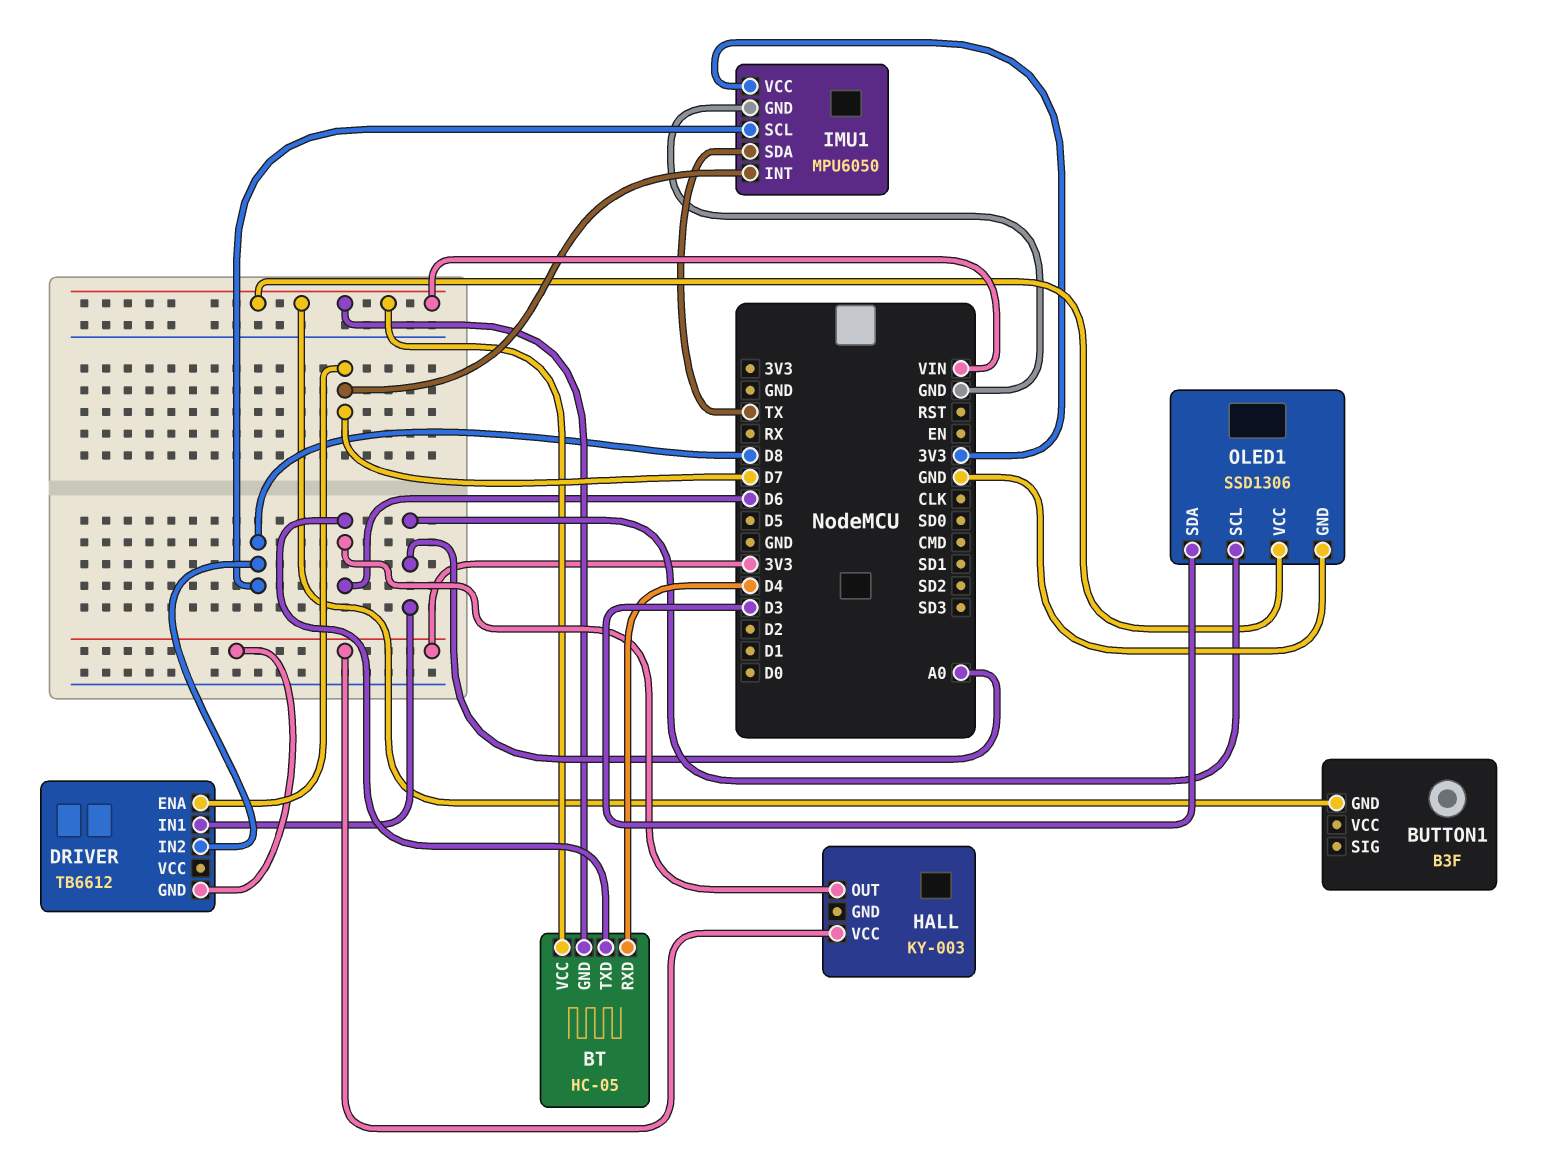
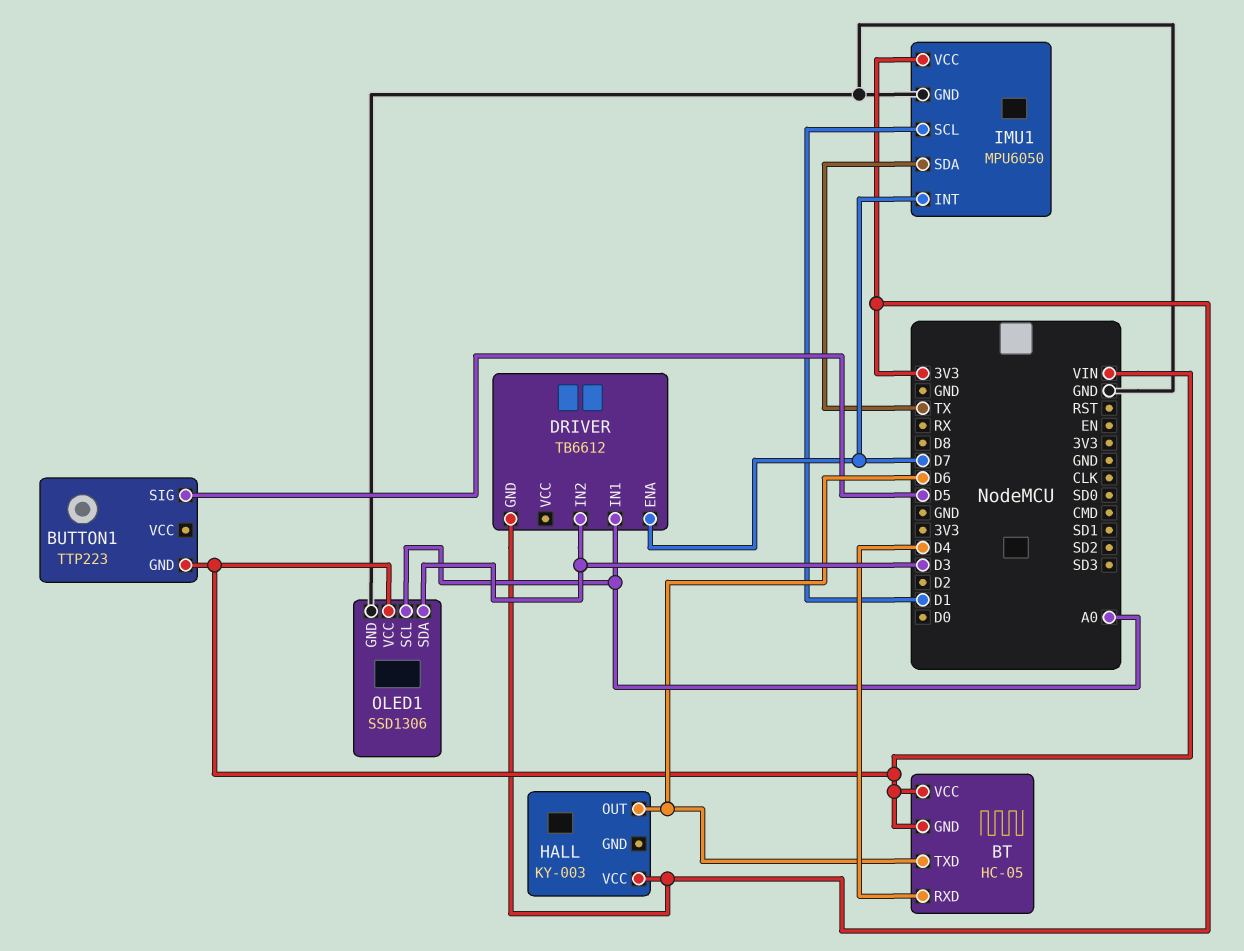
BUTTON1: B3F -> TTP223
BUTTON1 pin SIG: none -> D5
DRIVER pin IN2: D8 -> D3
IMU1 pin SCL: D8 -> D1

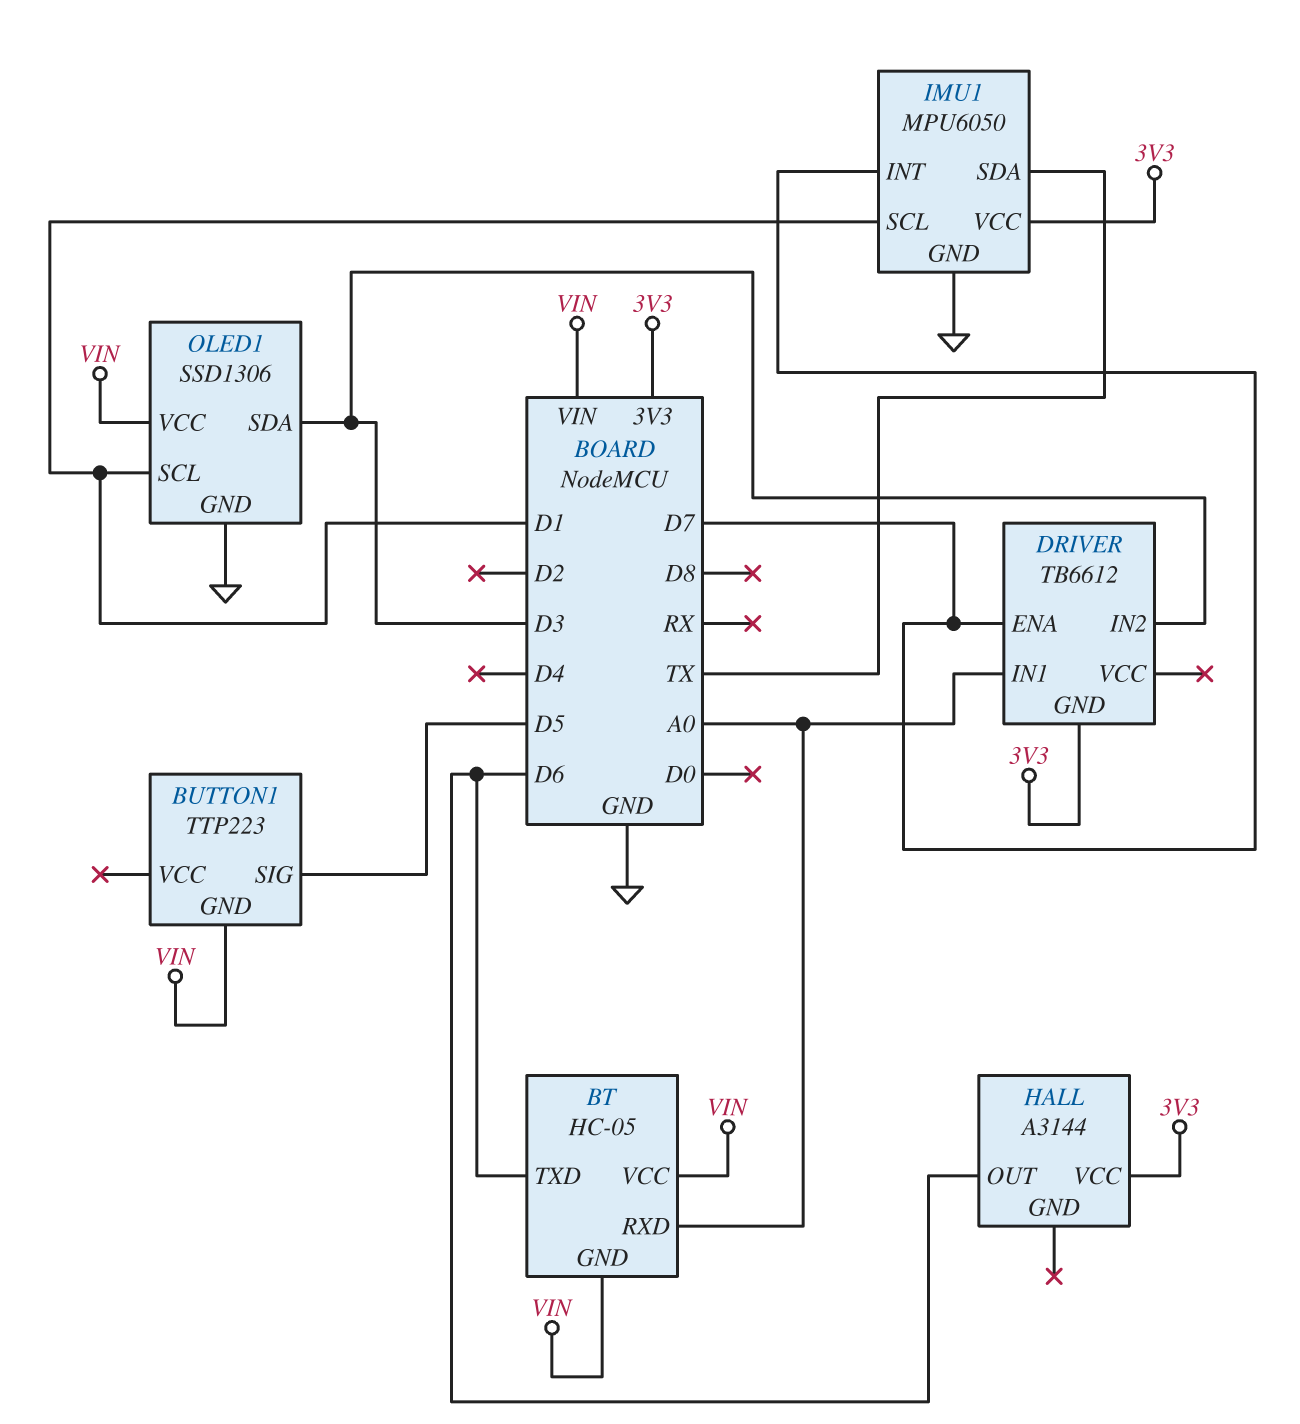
BT pin RXD: D4 -> A0
HALL: KY-003 -> A3144
OLED1 pin SCL: A0 -> D1

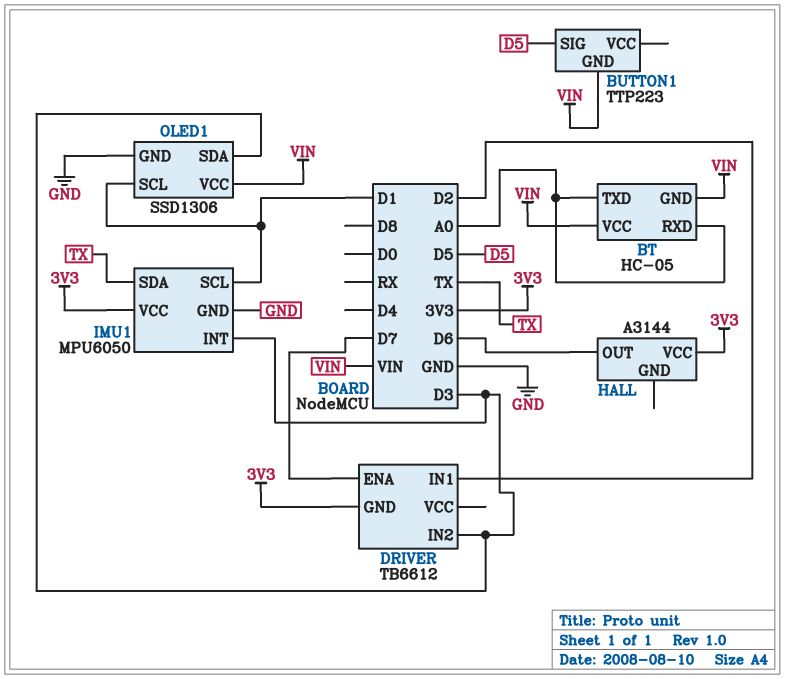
BT pin TXD: D6 -> A0
DRIVER pin IN1: A0 -> D2
IMU1 pin INT: D7 -> D3

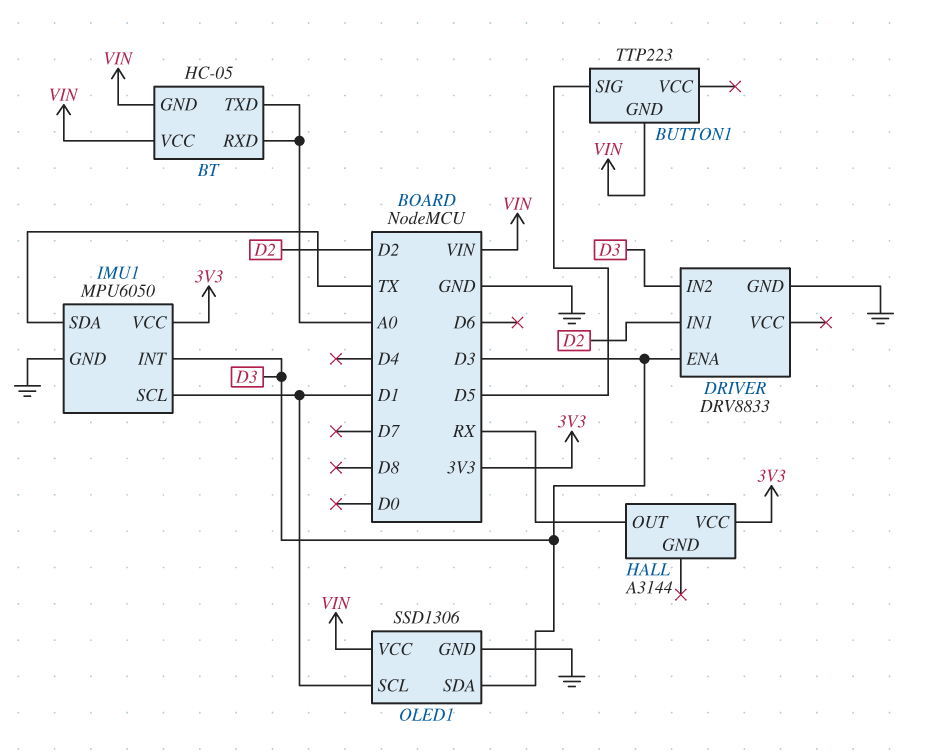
DRIVER: TB6612 -> DRV8833
DRIVER pin ENA: D7 -> D3
DRIVER pin GND: 3V3 -> GND
HALL pin OUT: D6 -> RX

